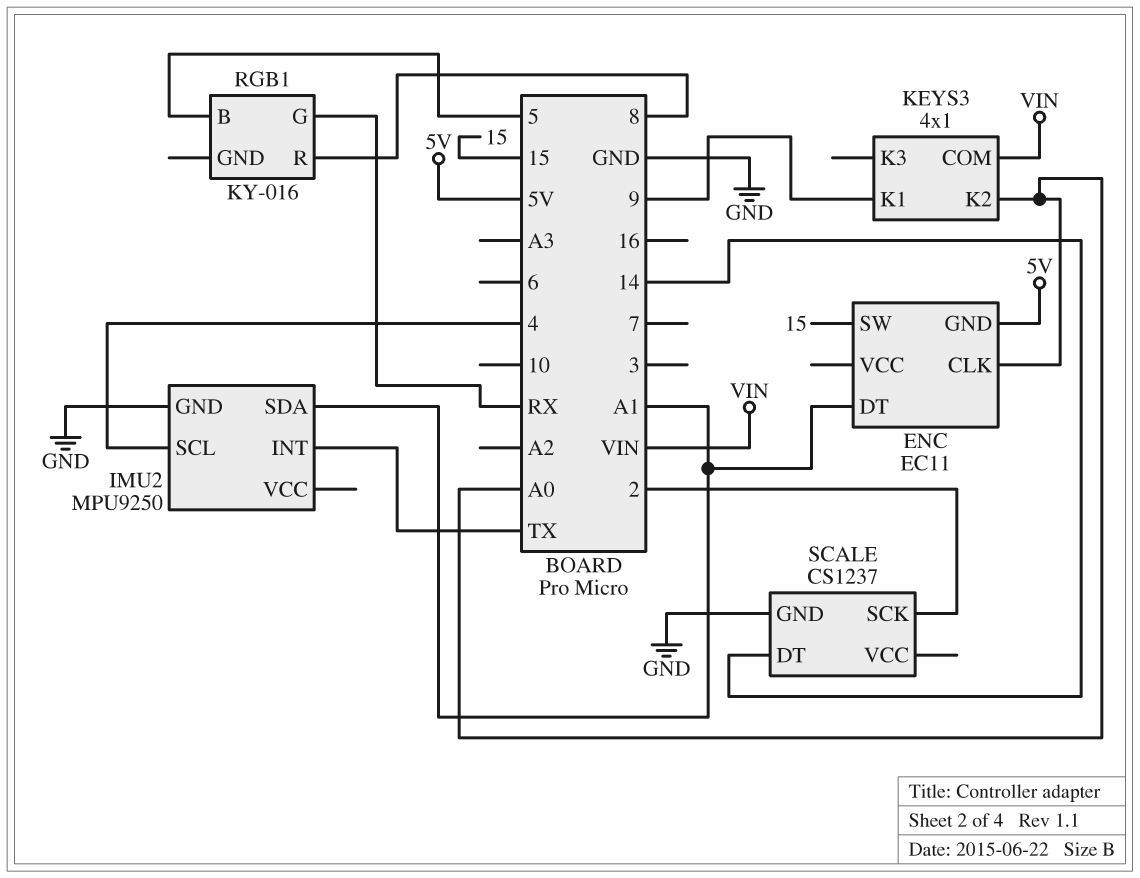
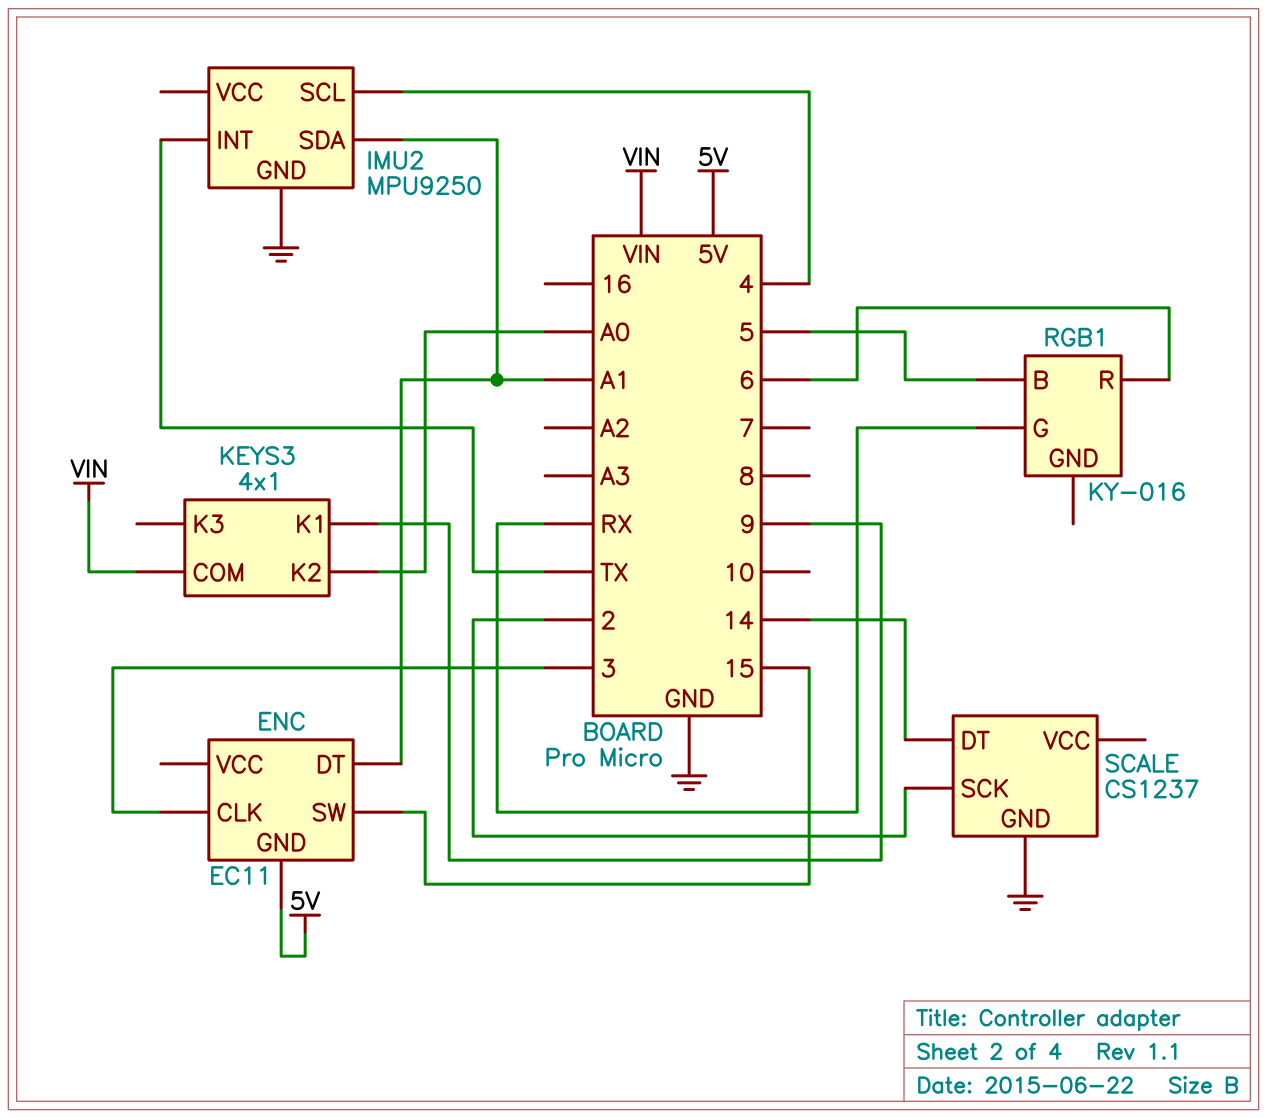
ENC pin CLK: A0 -> 3
RGB1 pin R: 8 -> 6

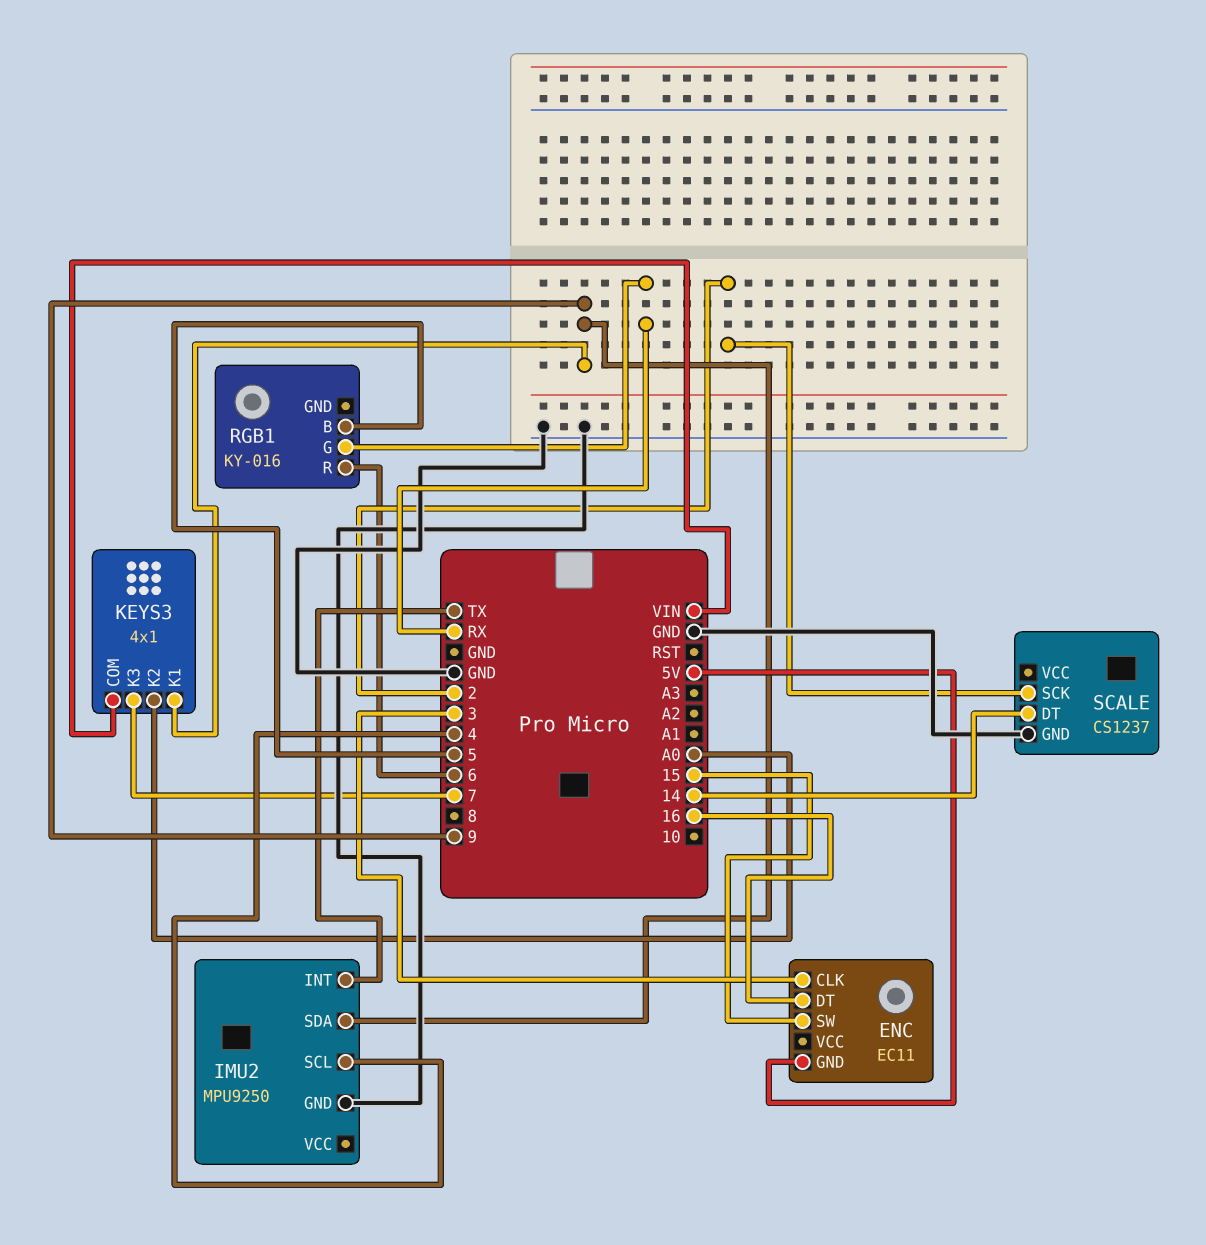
ENC pin DT: A1 -> 16
IMU2 pin SDA: A1 -> 9
KEYS3 pin K3: none -> 7

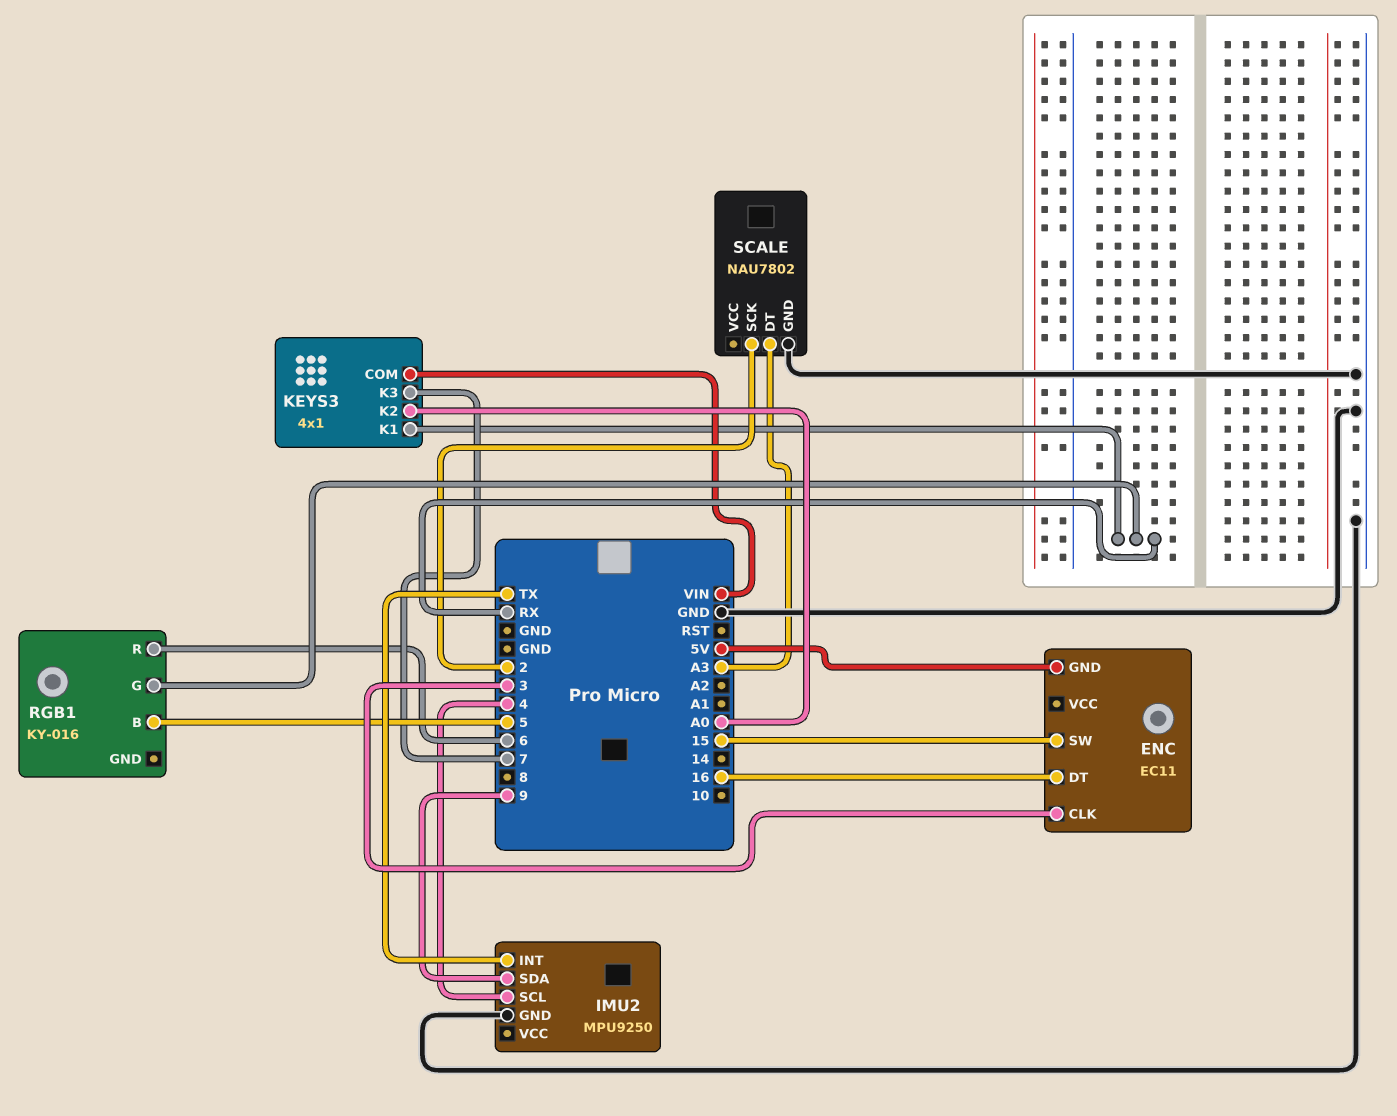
KEYS3 pin K1: 9 -> RX
SCALE: CS1237 -> NAU7802
SCALE pin DT: 14 -> A3

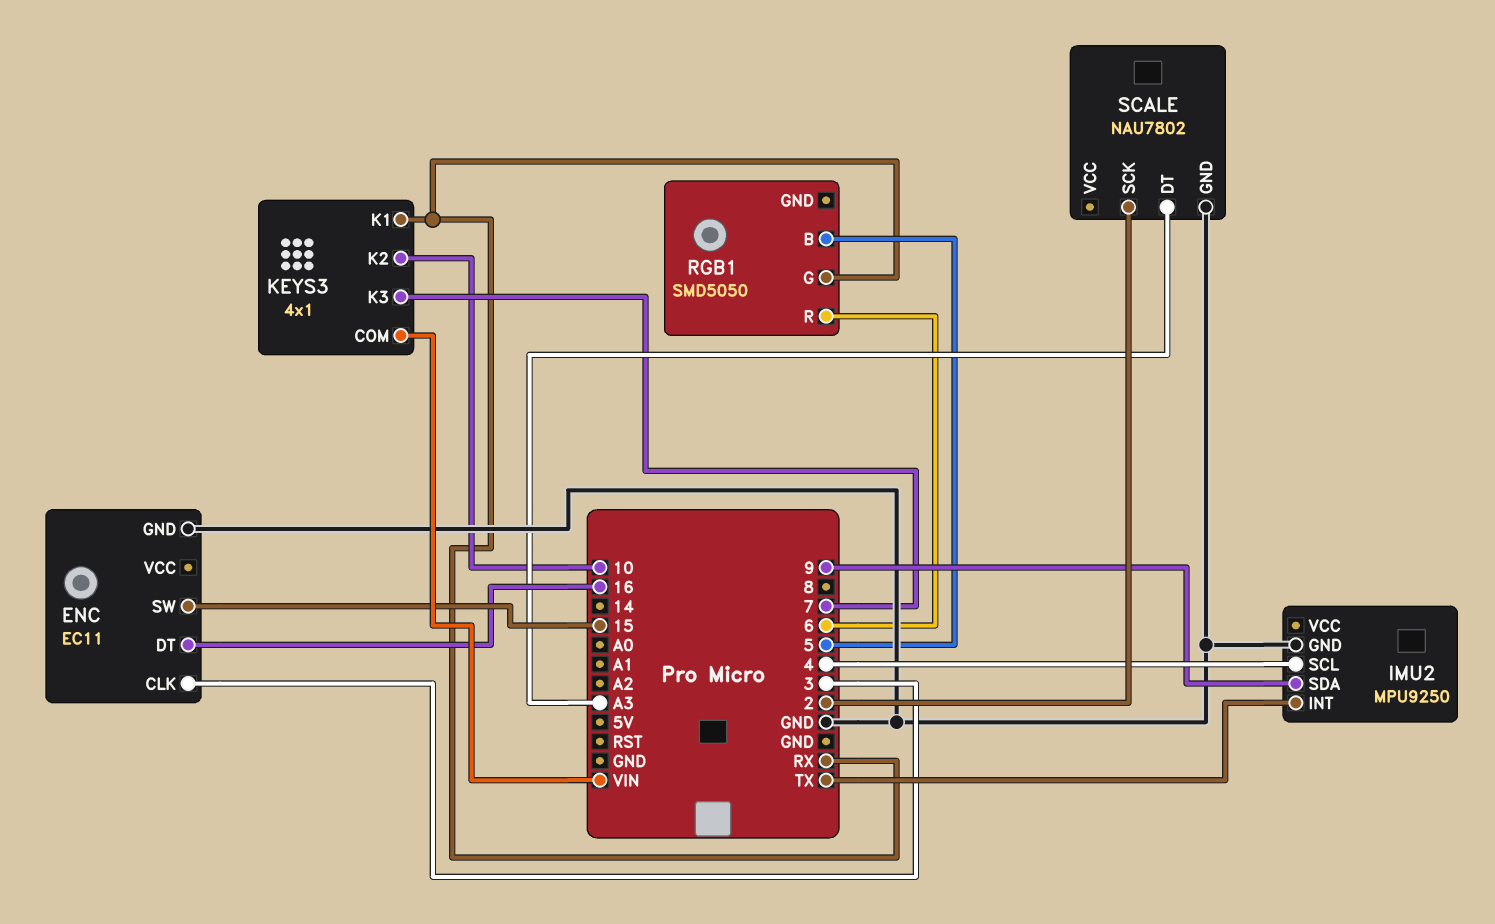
ENC pin GND: 5V -> GND
KEYS3 pin K2: A0 -> 10
RGB1: KY-016 -> SMD5050

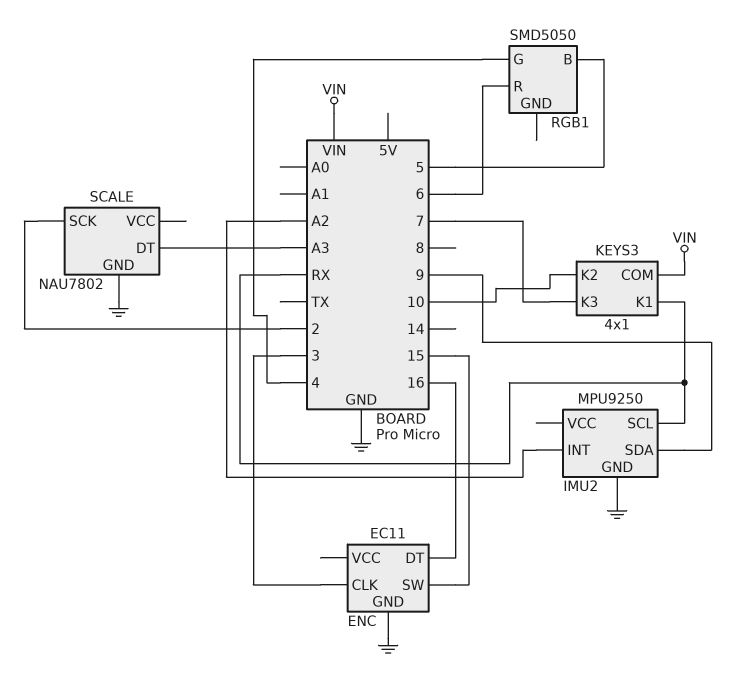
IMU2 pin INT: TX -> A2
IMU2 pin SCL: 4 -> RX
RGB1 pin G: RX -> 4

